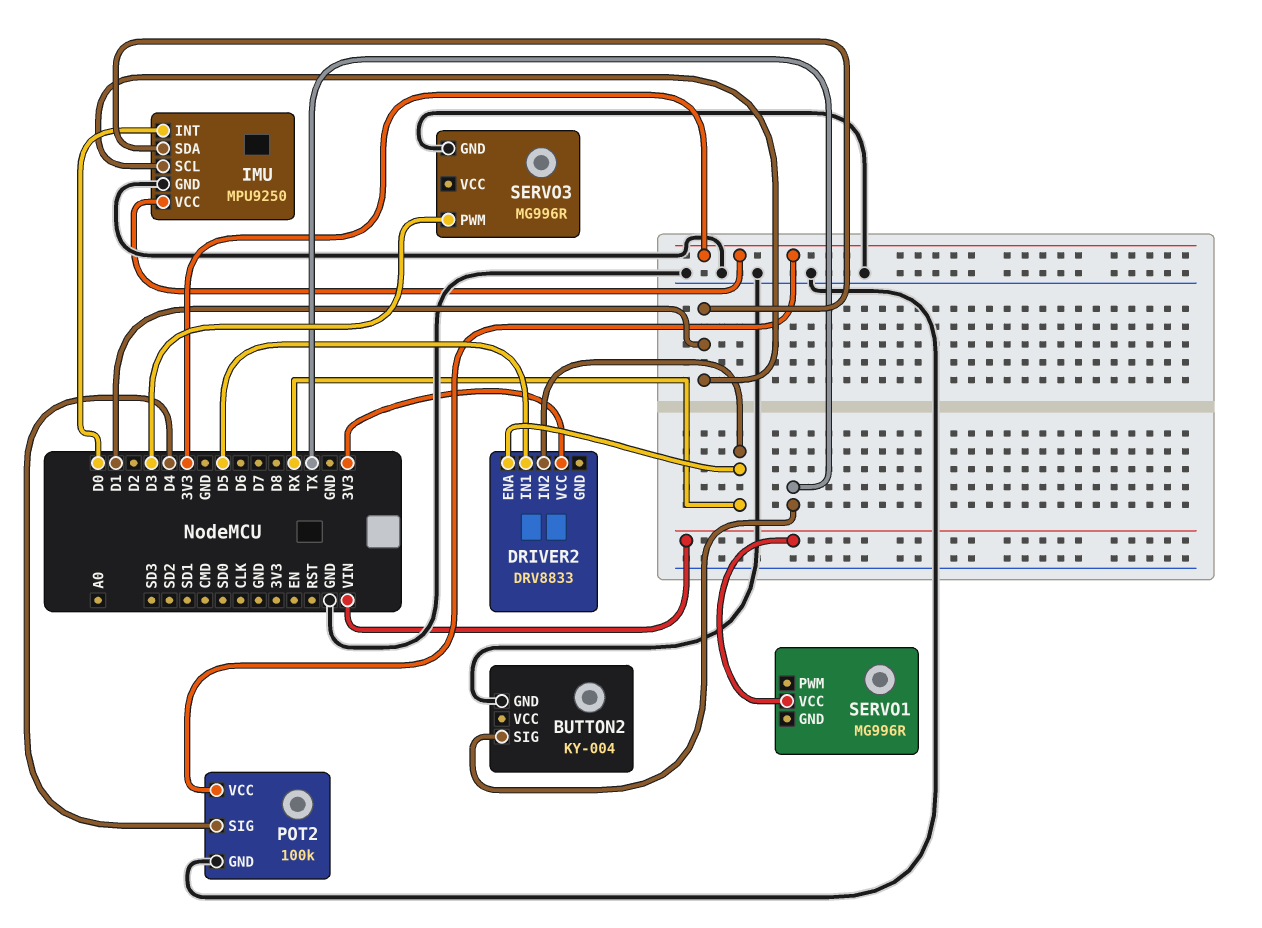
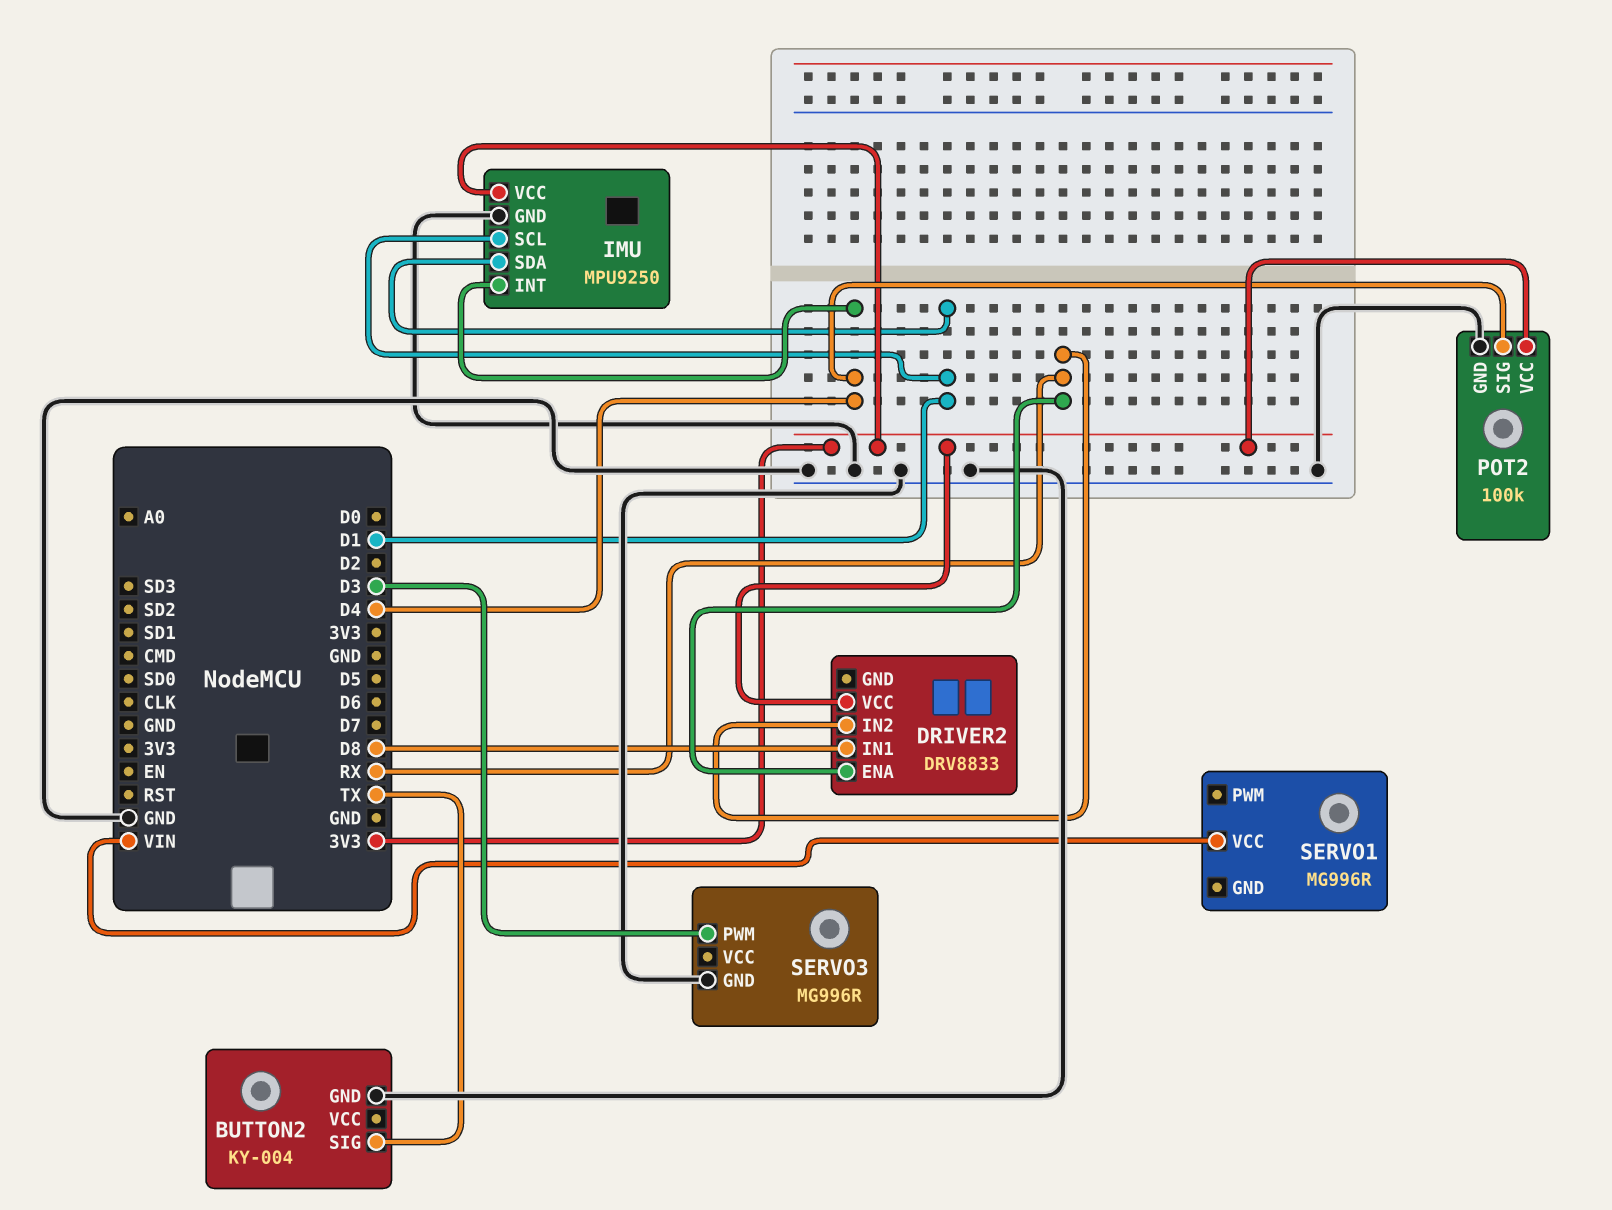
DRIVER2 pin IN1: D5 -> D8
IMU pin INT: D0 -> D4

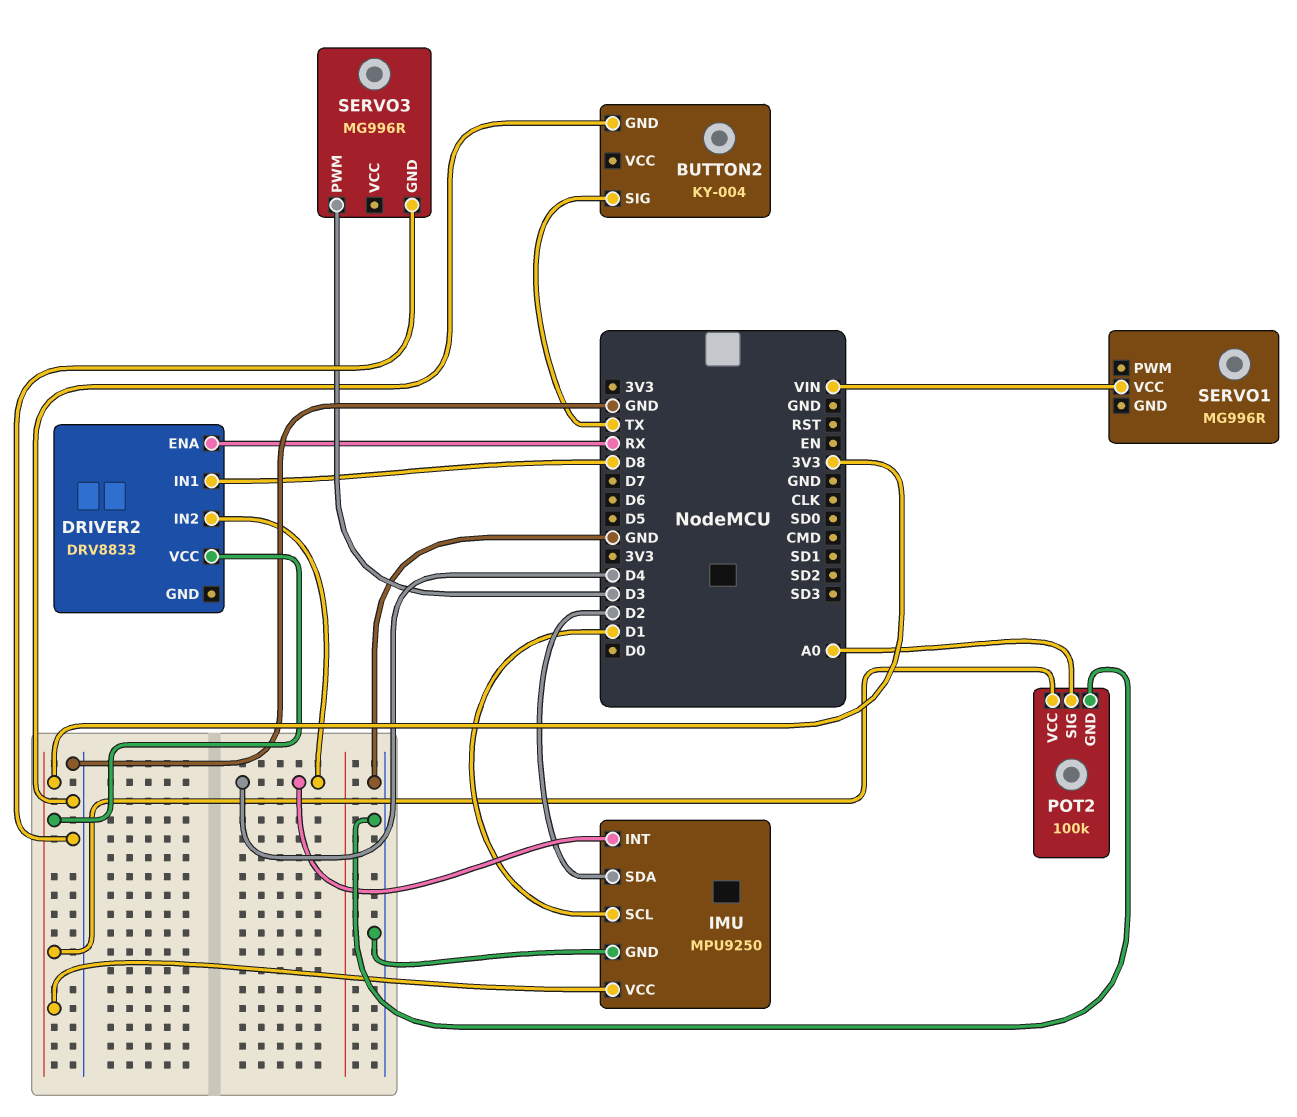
DRIVER2 pin IN2: RX -> D4
IMU pin SDA: D1 -> D2
POT2 pin SIG: D4 -> A0

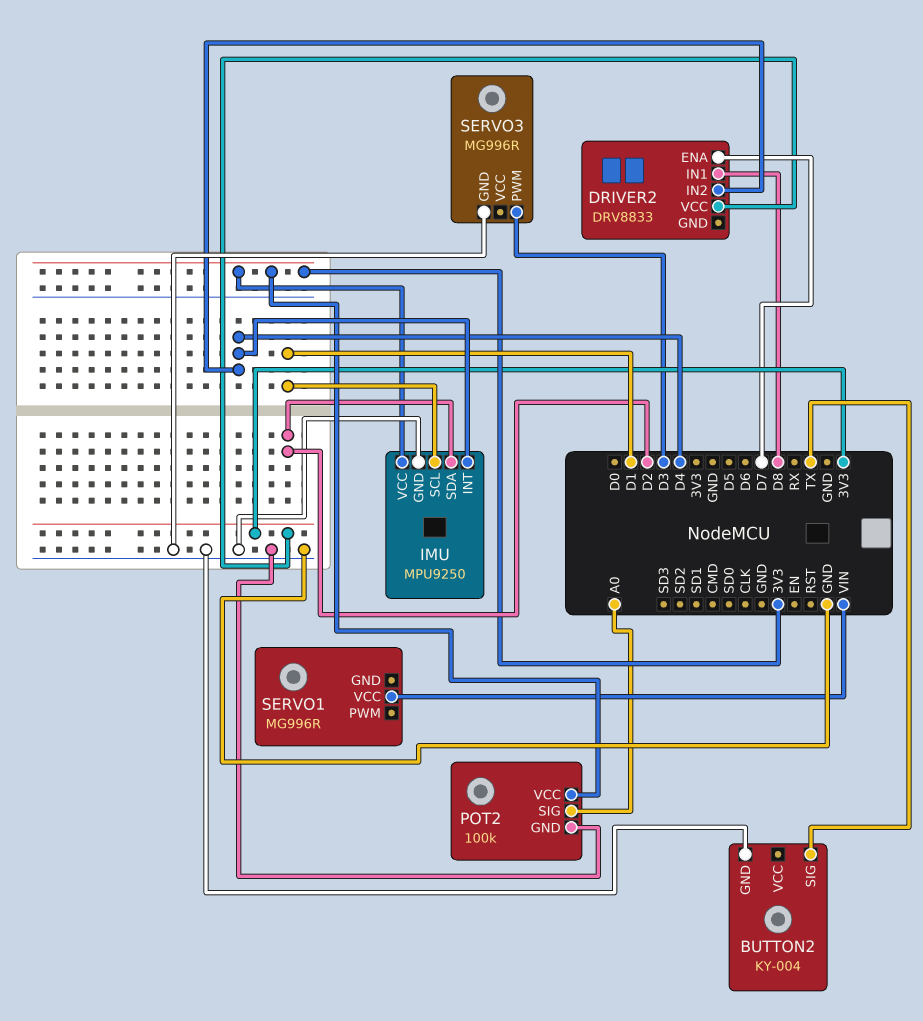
DRIVER2 pin ENA: RX -> D7

